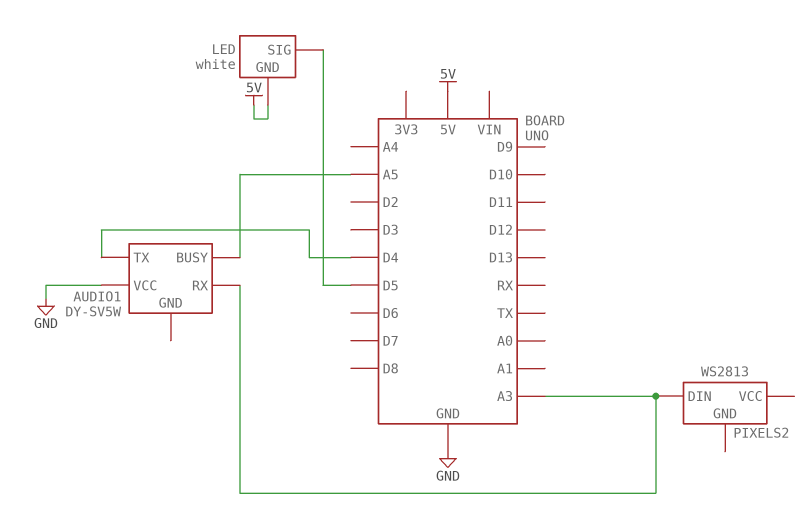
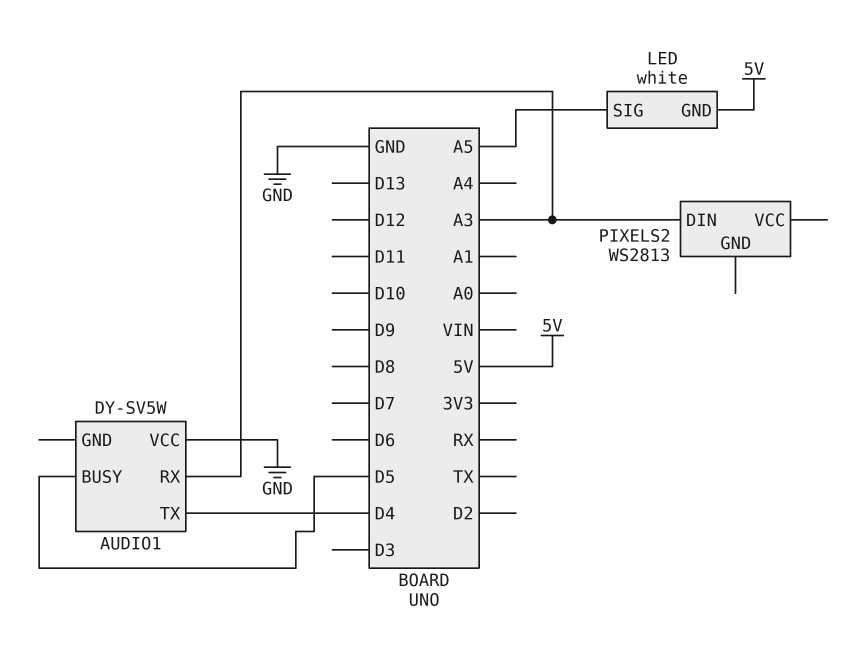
AUDIO1 pin BUSY: A5 -> D5
LED pin SIG: D5 -> A5

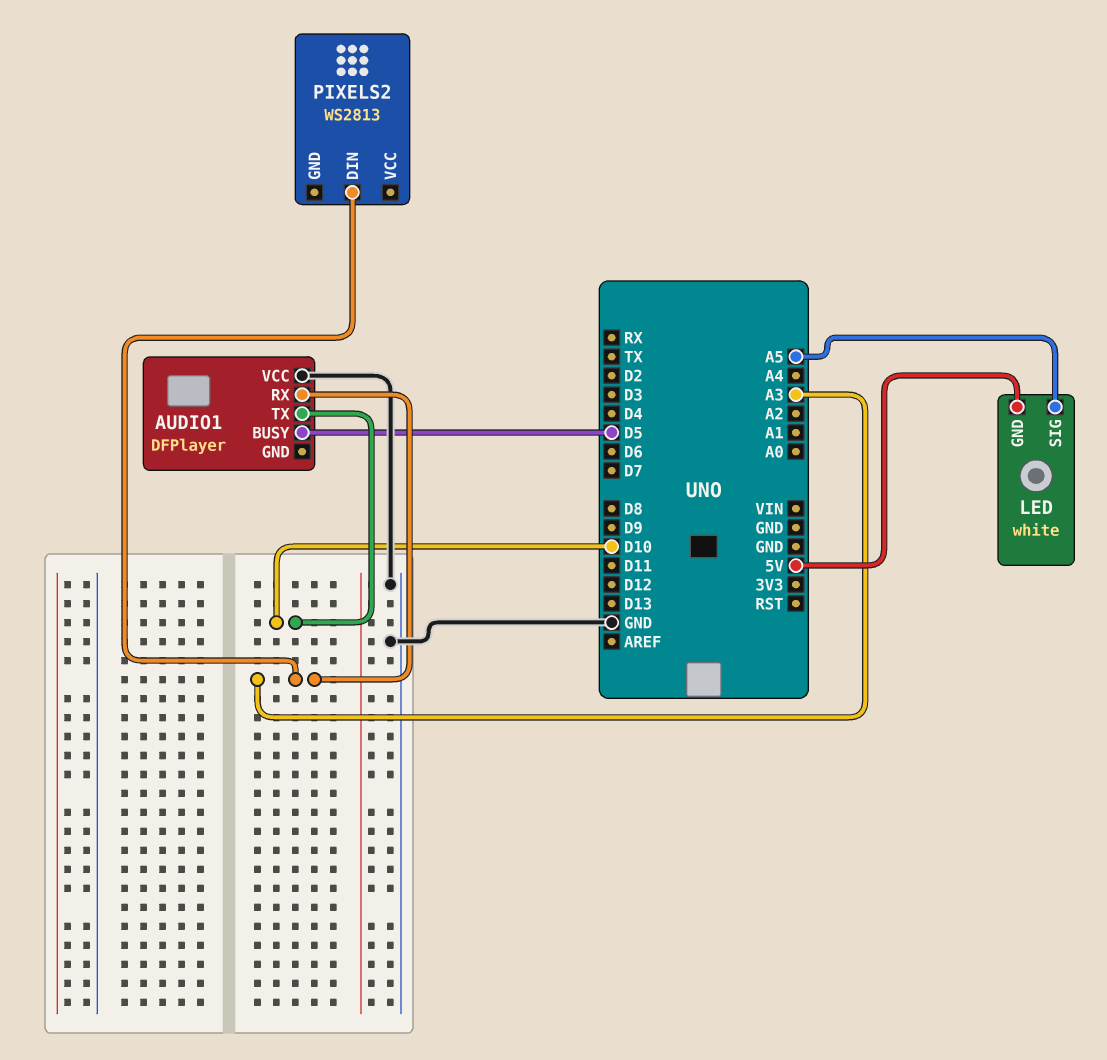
AUDIO1: DY-SV5W -> DFPlayer
AUDIO1 pin TX: D4 -> D10

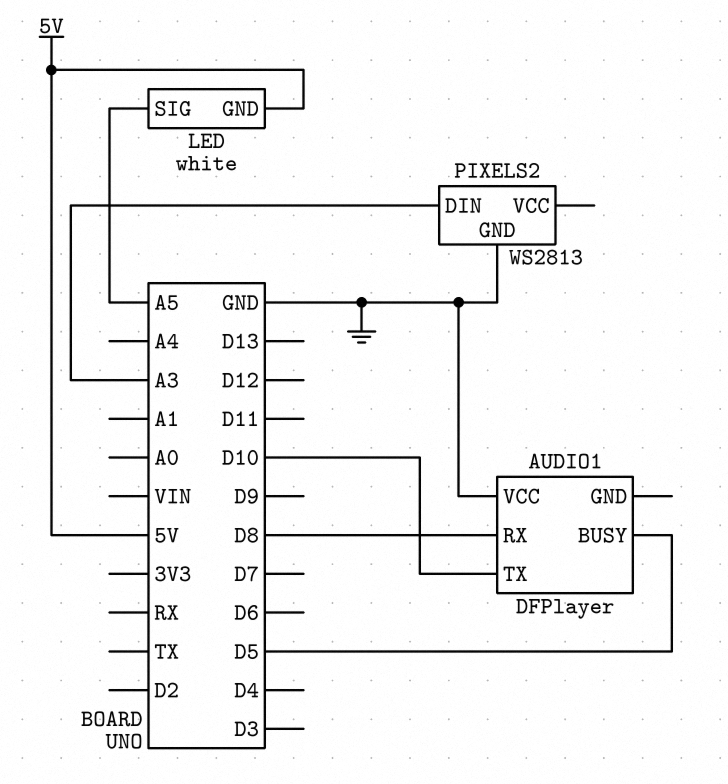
AUDIO1 pin RX: A3 -> D8
PIXELS2 pin GND: none -> GND

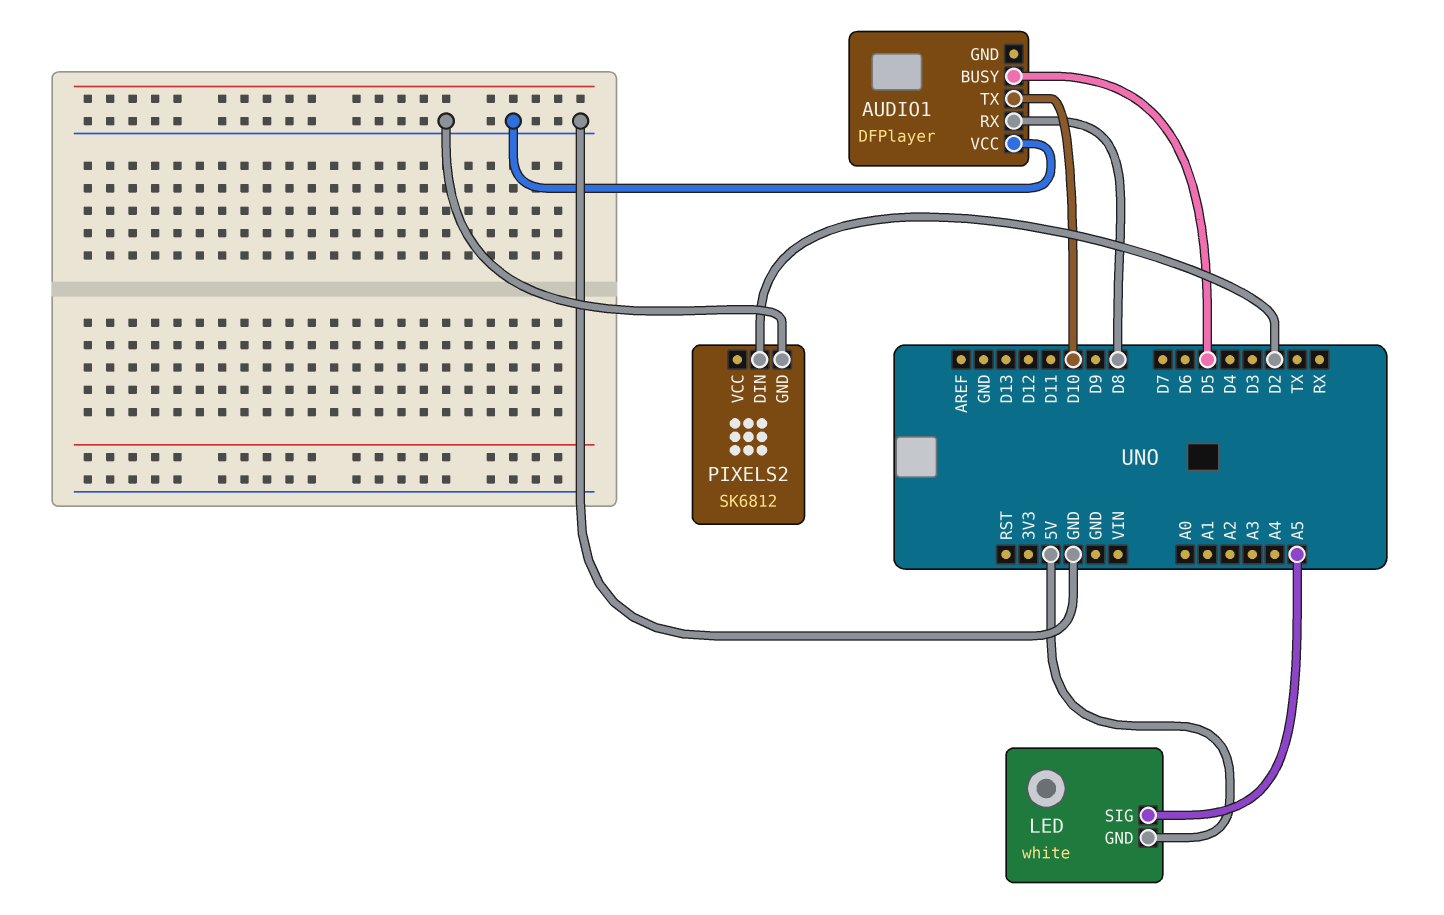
PIXELS2: WS2813 -> SK6812
PIXELS2 pin DIN: A3 -> D2

